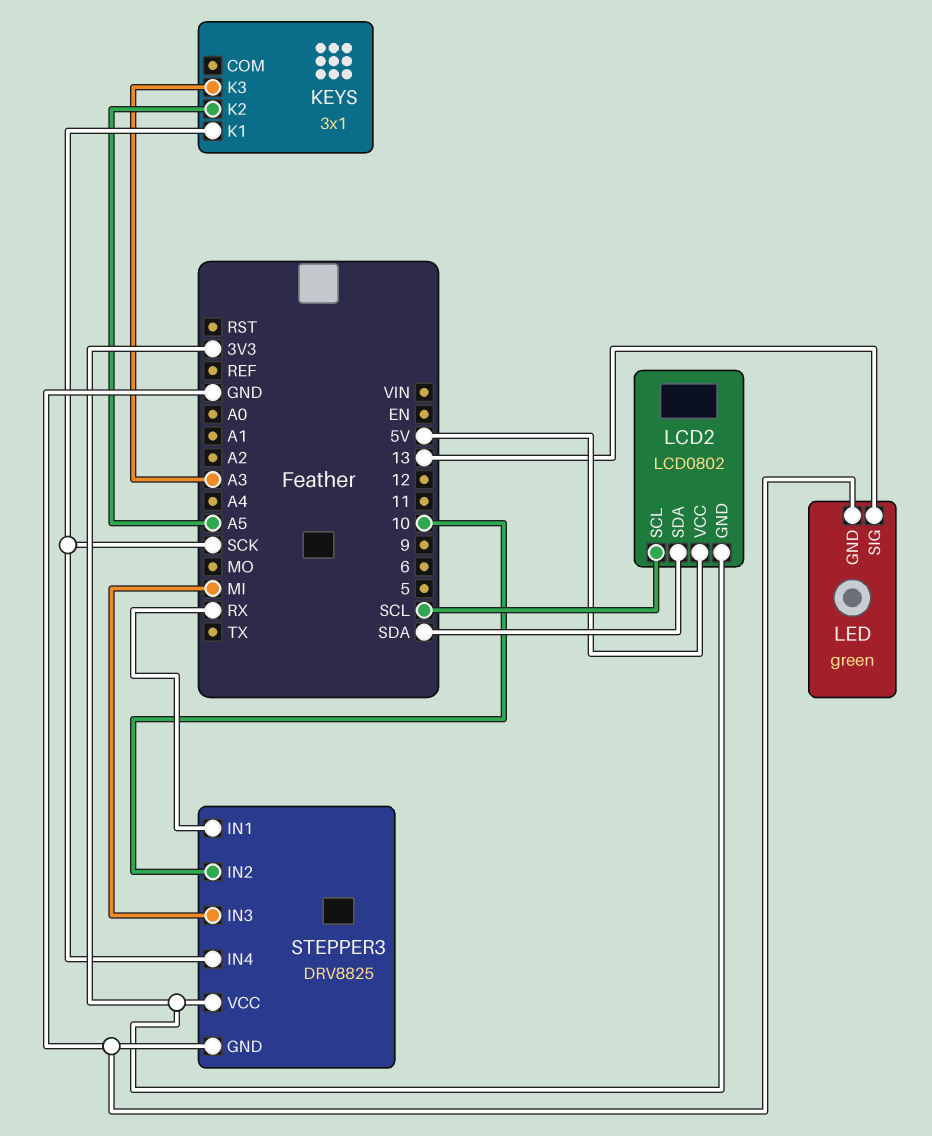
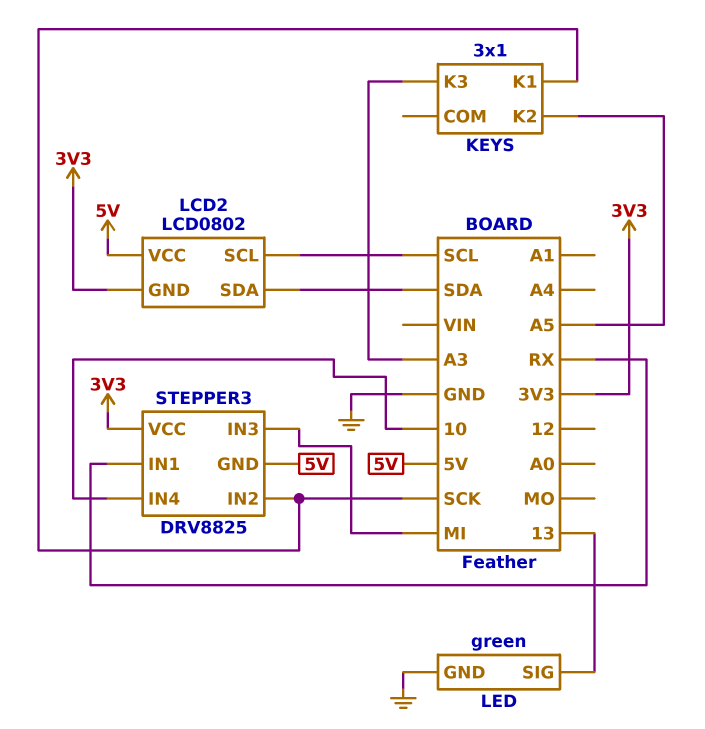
STEPPER3 pin GND: GND -> 5V
STEPPER3 pin IN2: 10 -> SCK
STEPPER3 pin IN4: SCK -> 10

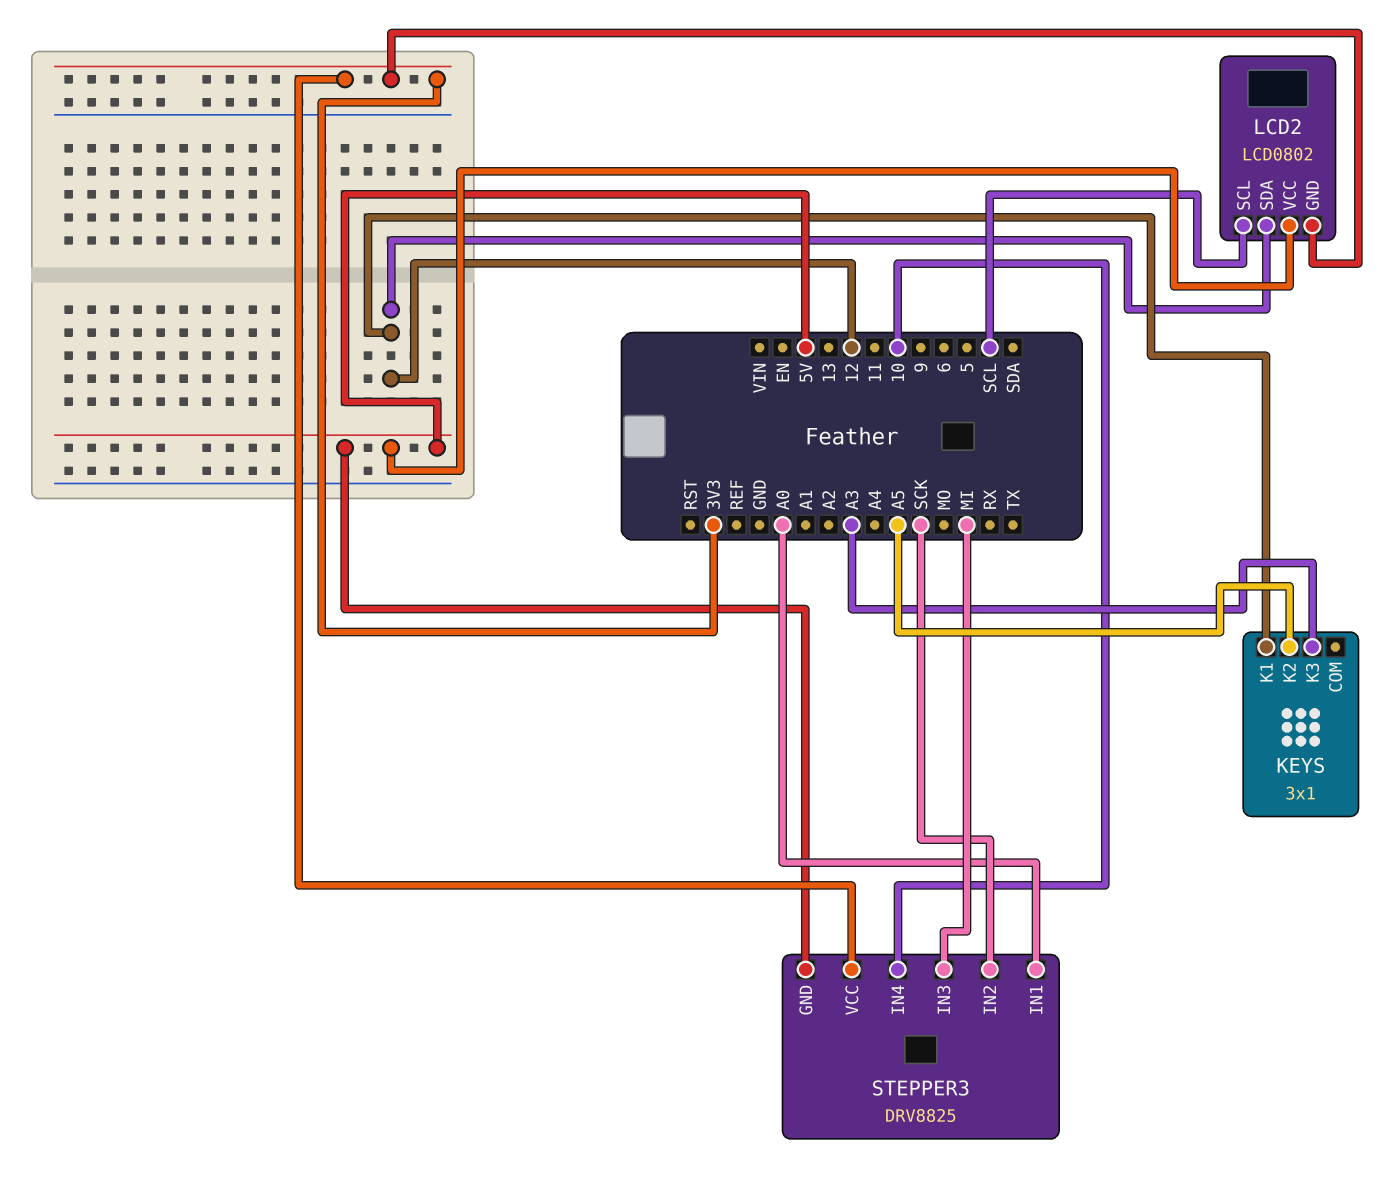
KEYS pin K1: SCK -> 12
LCD2 pin SDA: SDA -> 12
LED: green -> none
LED pin GND: GND -> none
LED pin SIG: 13 -> none
STEPPER3 pin IN1: RX -> A0

